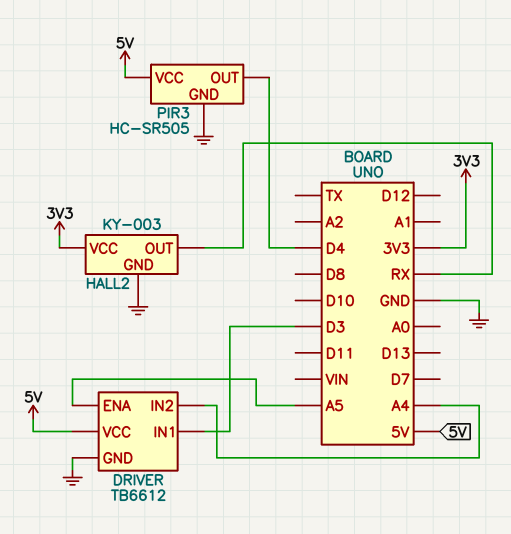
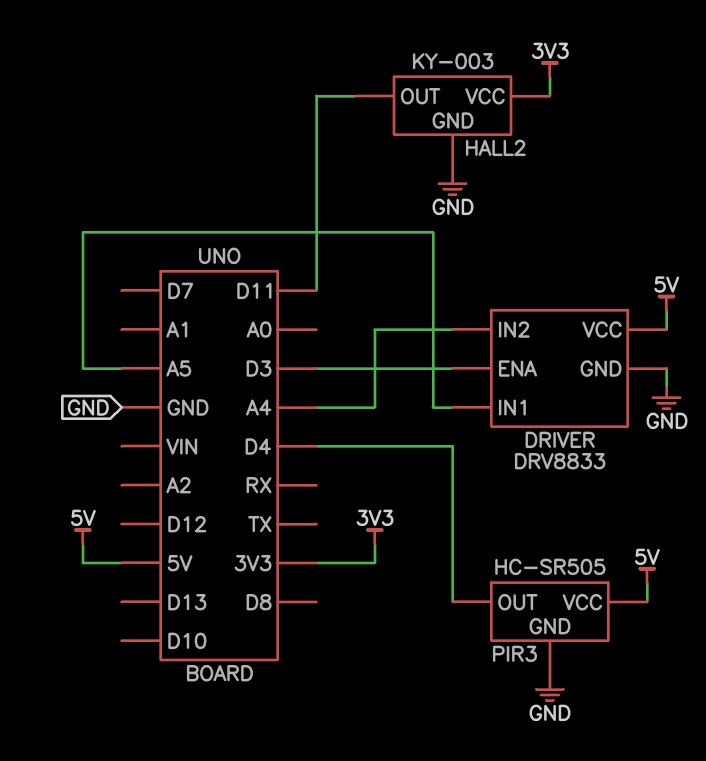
DRIVER: TB6612 -> DRV8833
DRIVER pin ENA: A5 -> D3
DRIVER pin IN1: D3 -> A5
HALL2 pin OUT: RX -> D11

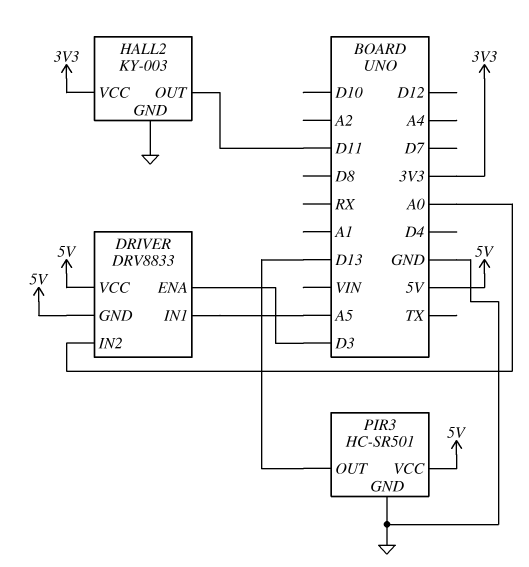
DRIVER pin GND: GND -> 5V
DRIVER pin IN2: A4 -> A0
PIR3: HC-SR505 -> HC-SR501
PIR3 pin OUT: D4 -> D13

